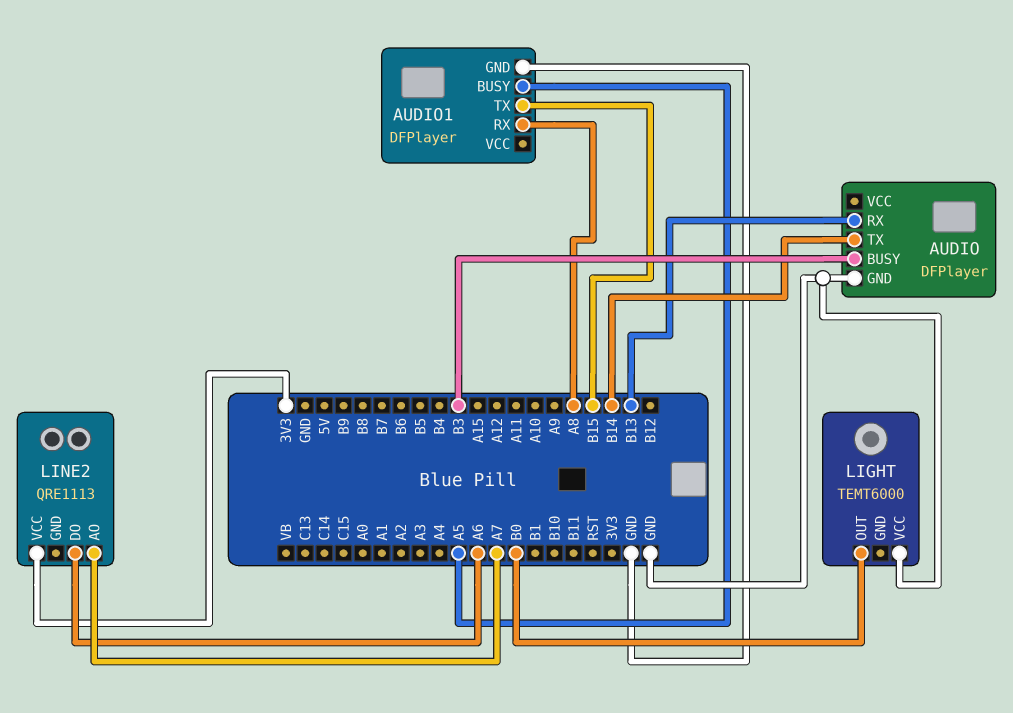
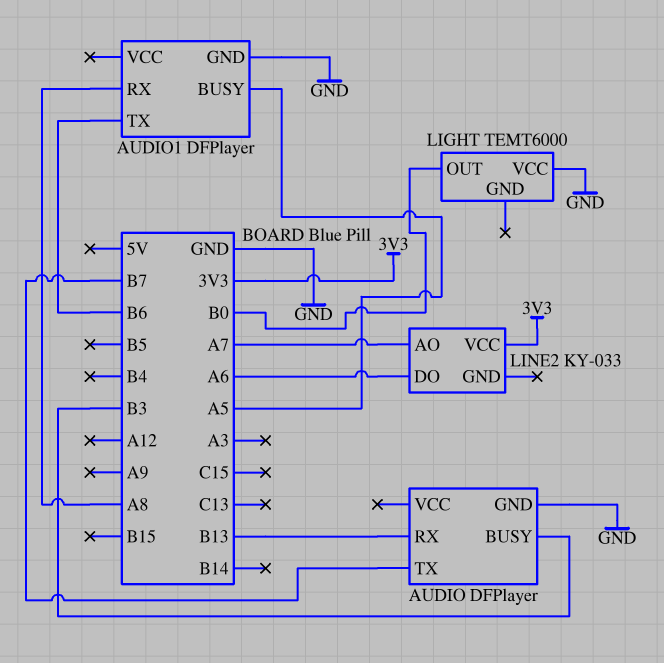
AUDIO pin TX: B14 -> B7
AUDIO1 pin TX: B15 -> B6
LINE2: QRE1113 -> KY-033

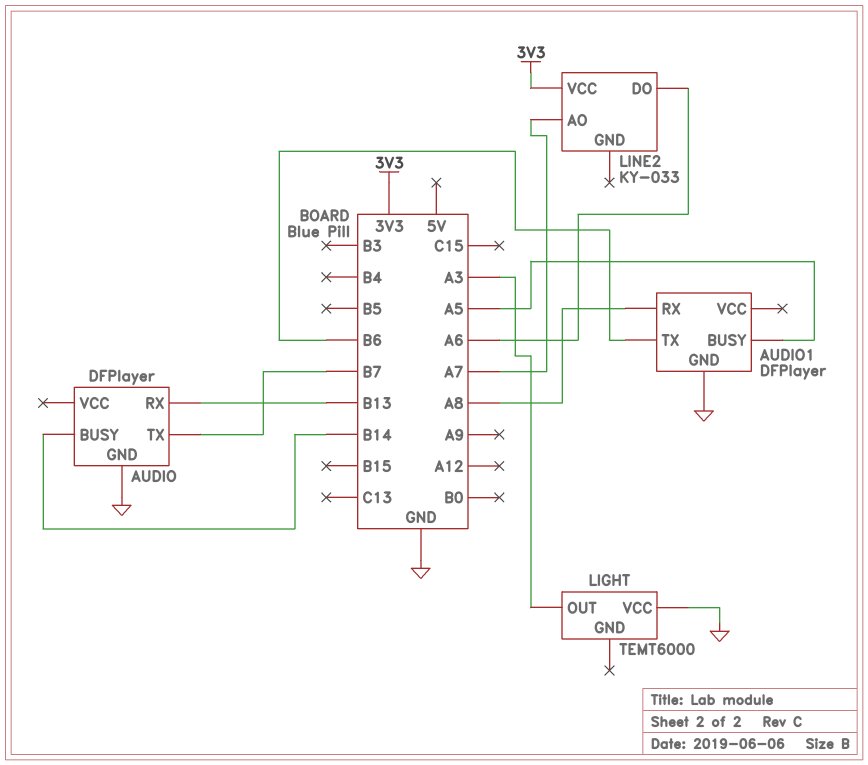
AUDIO pin BUSY: B3 -> B14
LIGHT pin OUT: B0 -> A3

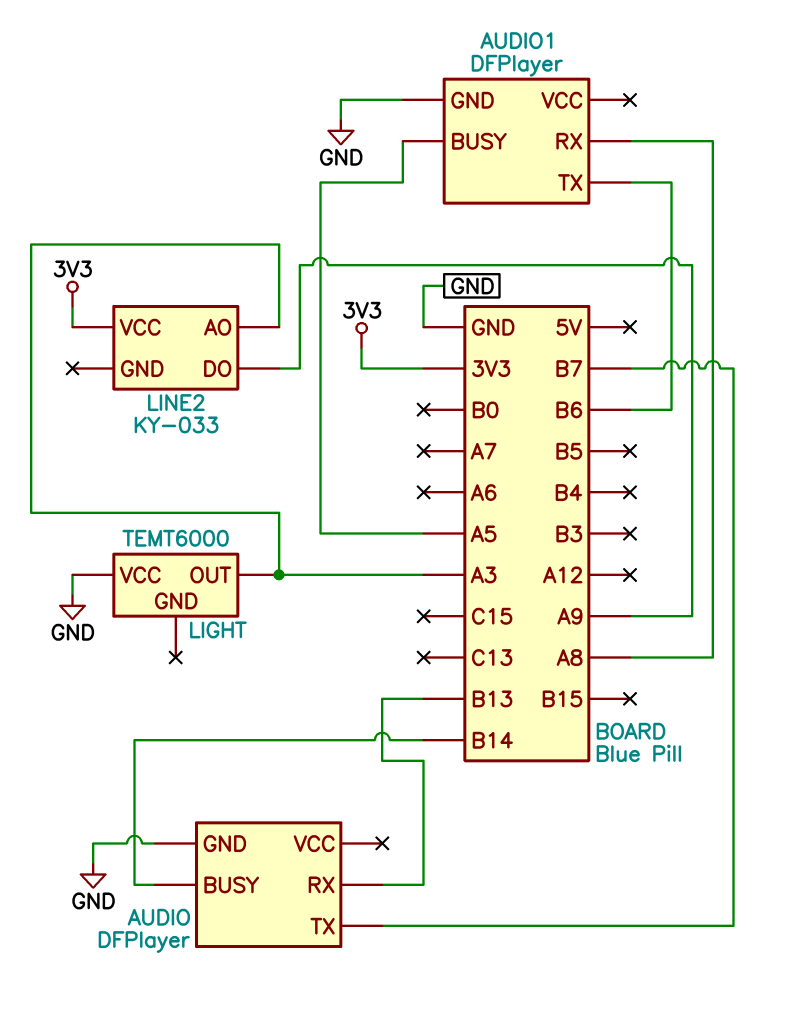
LINE2 pin AO: A7 -> A3
LINE2 pin DO: A6 -> A9

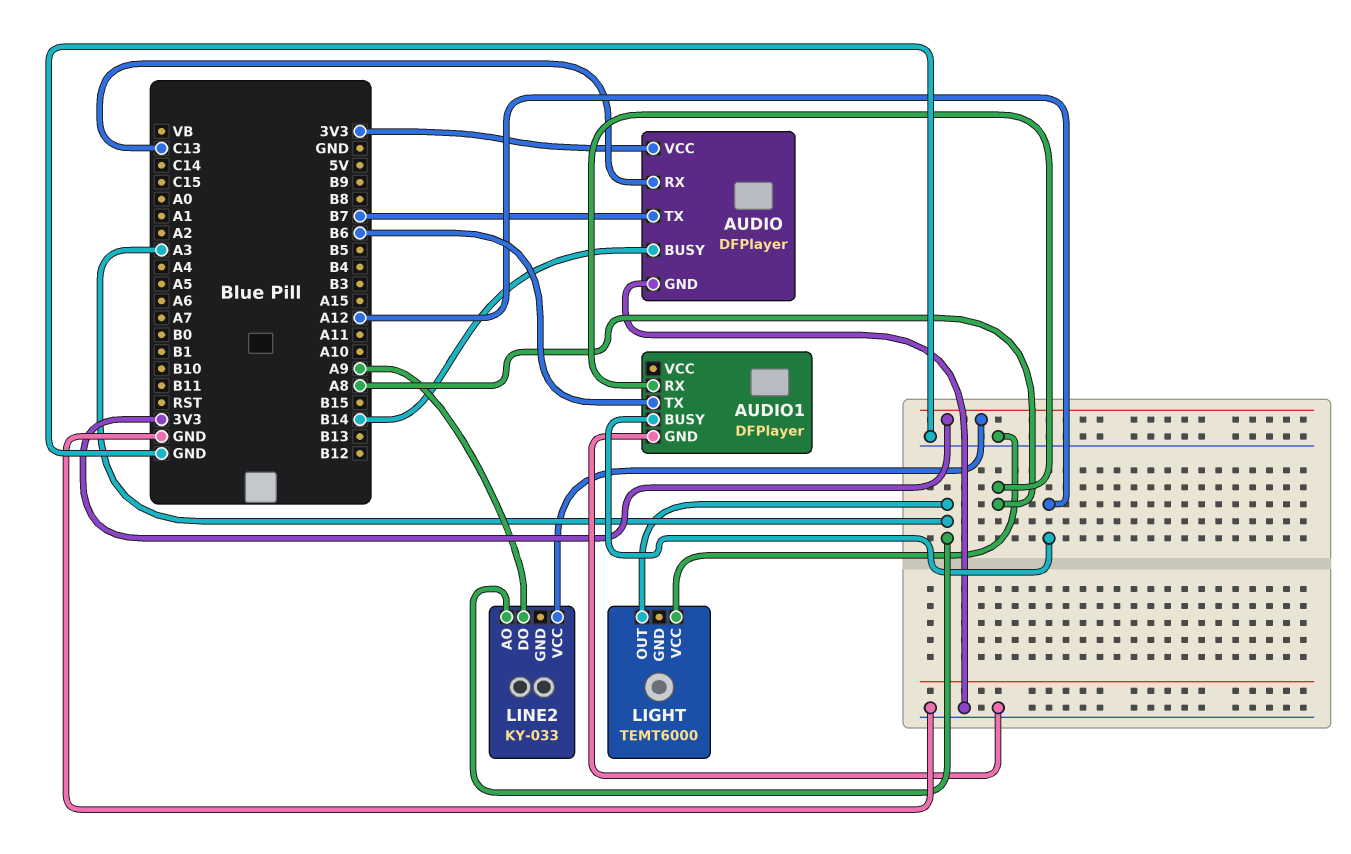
AUDIO pin RX: B13 -> C13
AUDIO pin VCC: none -> 3V3
AUDIO1 pin BUSY: A5 -> A12

